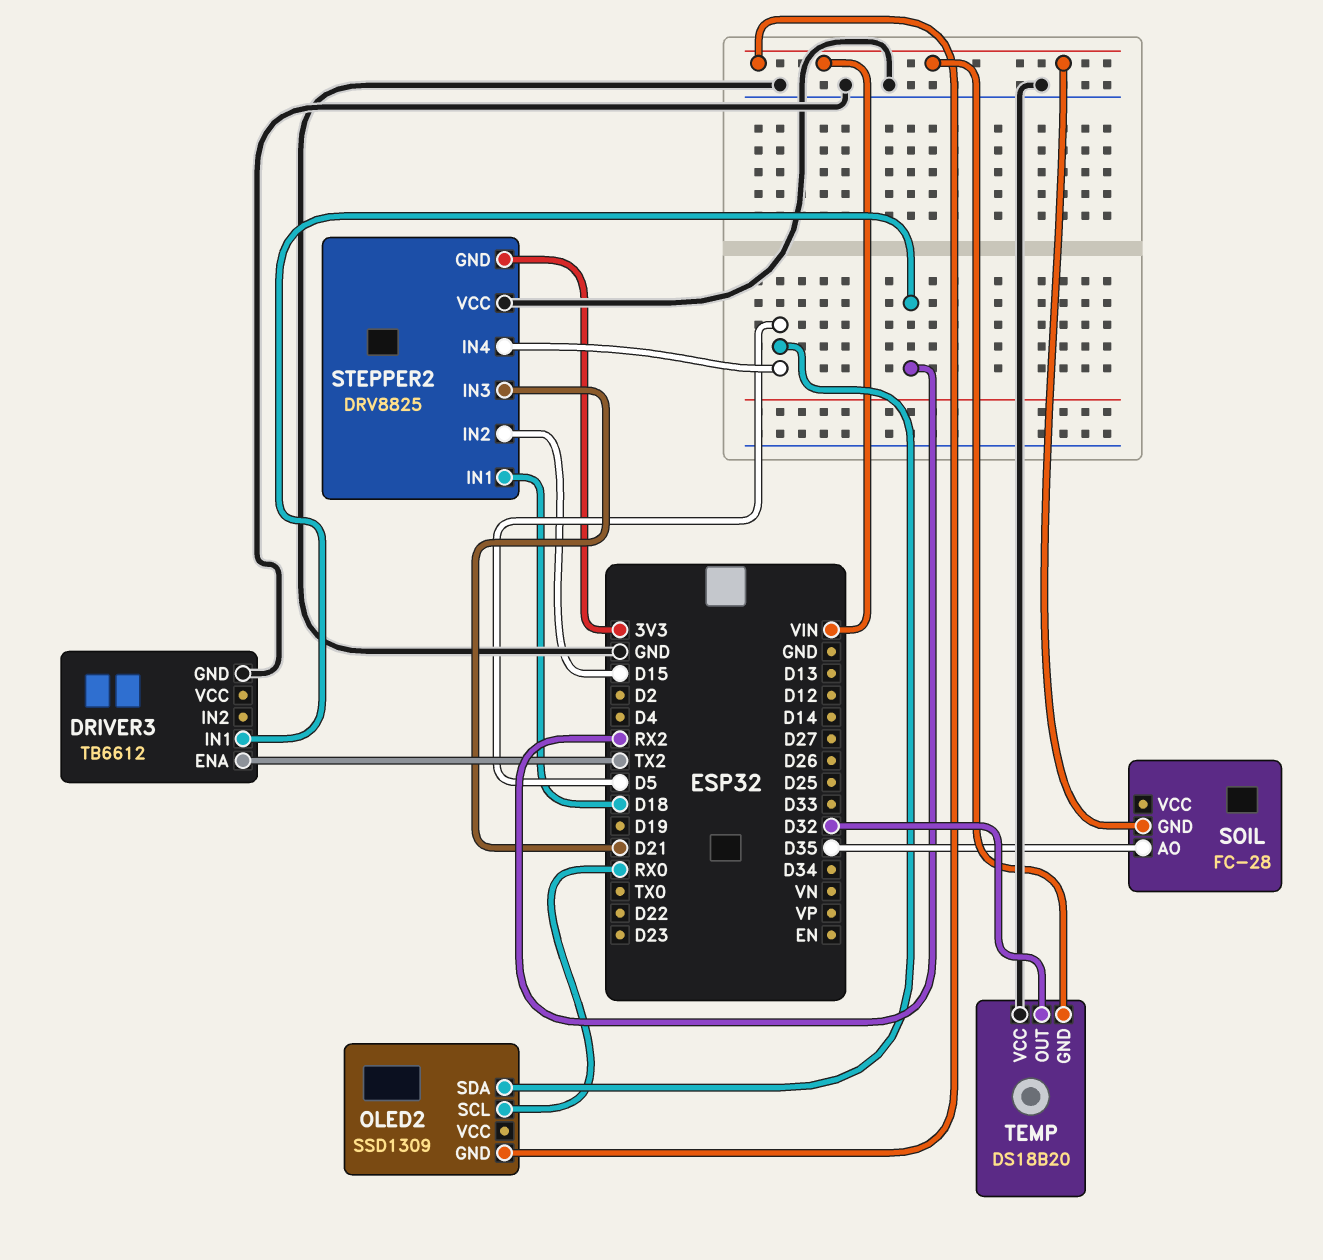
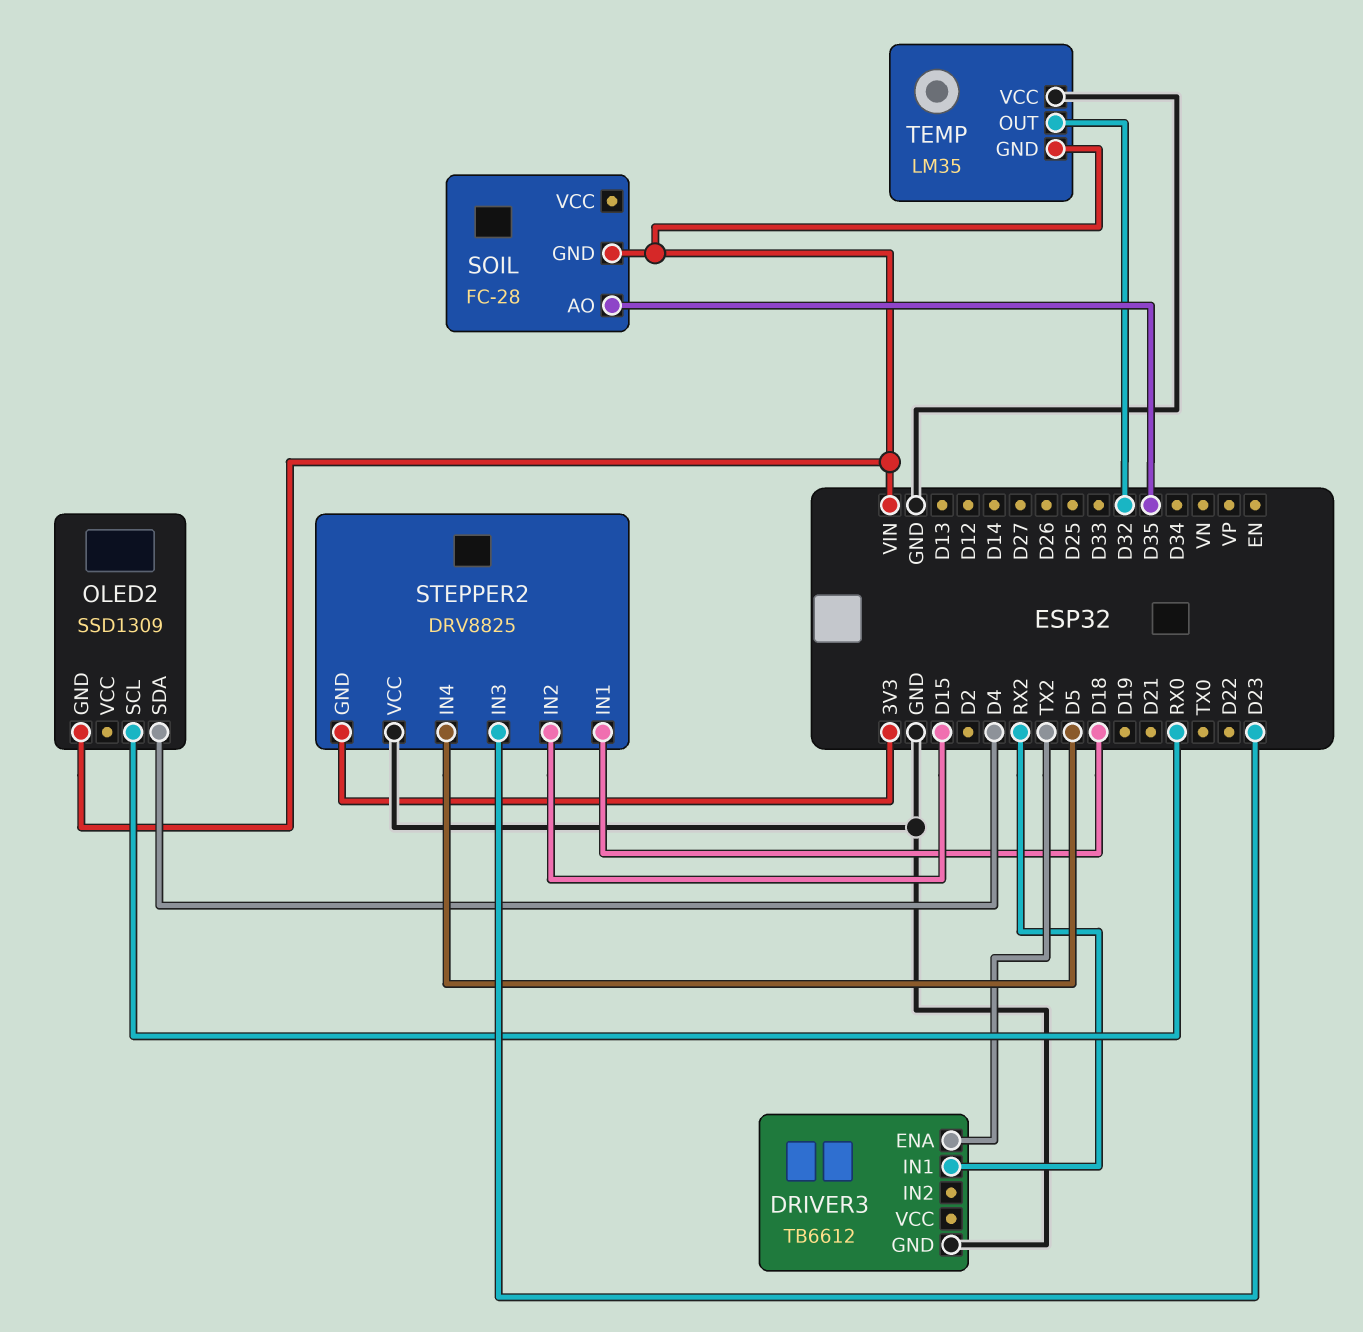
OLED2 pin SDA: D5 -> D4
STEPPER2 pin IN3: D21 -> D23
TEMP: DS18B20 -> LM35

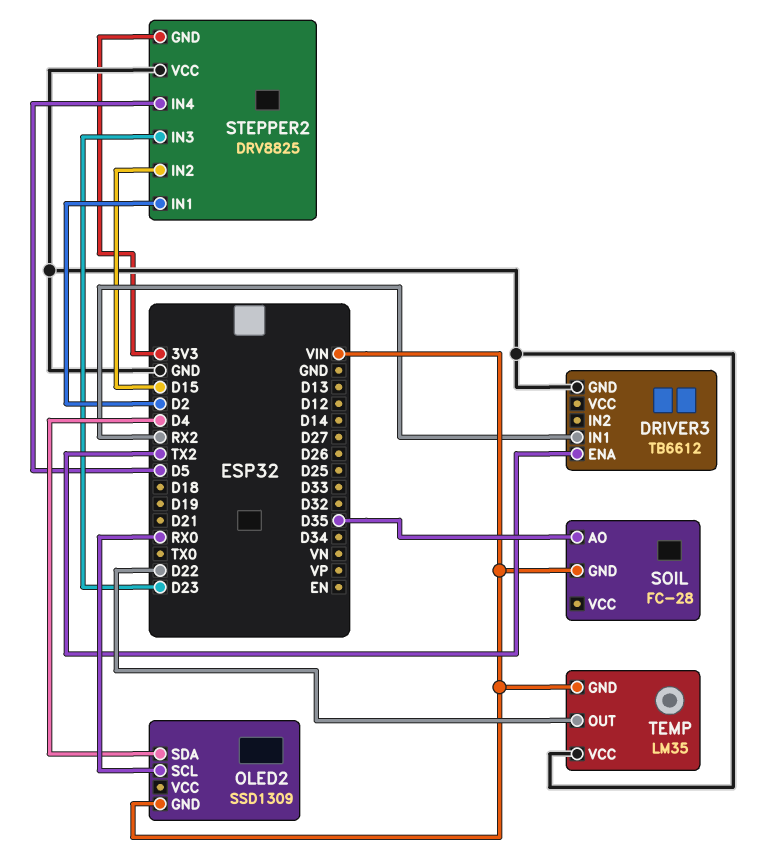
STEPPER2 pin IN1: D18 -> D2
TEMP pin OUT: D32 -> D22

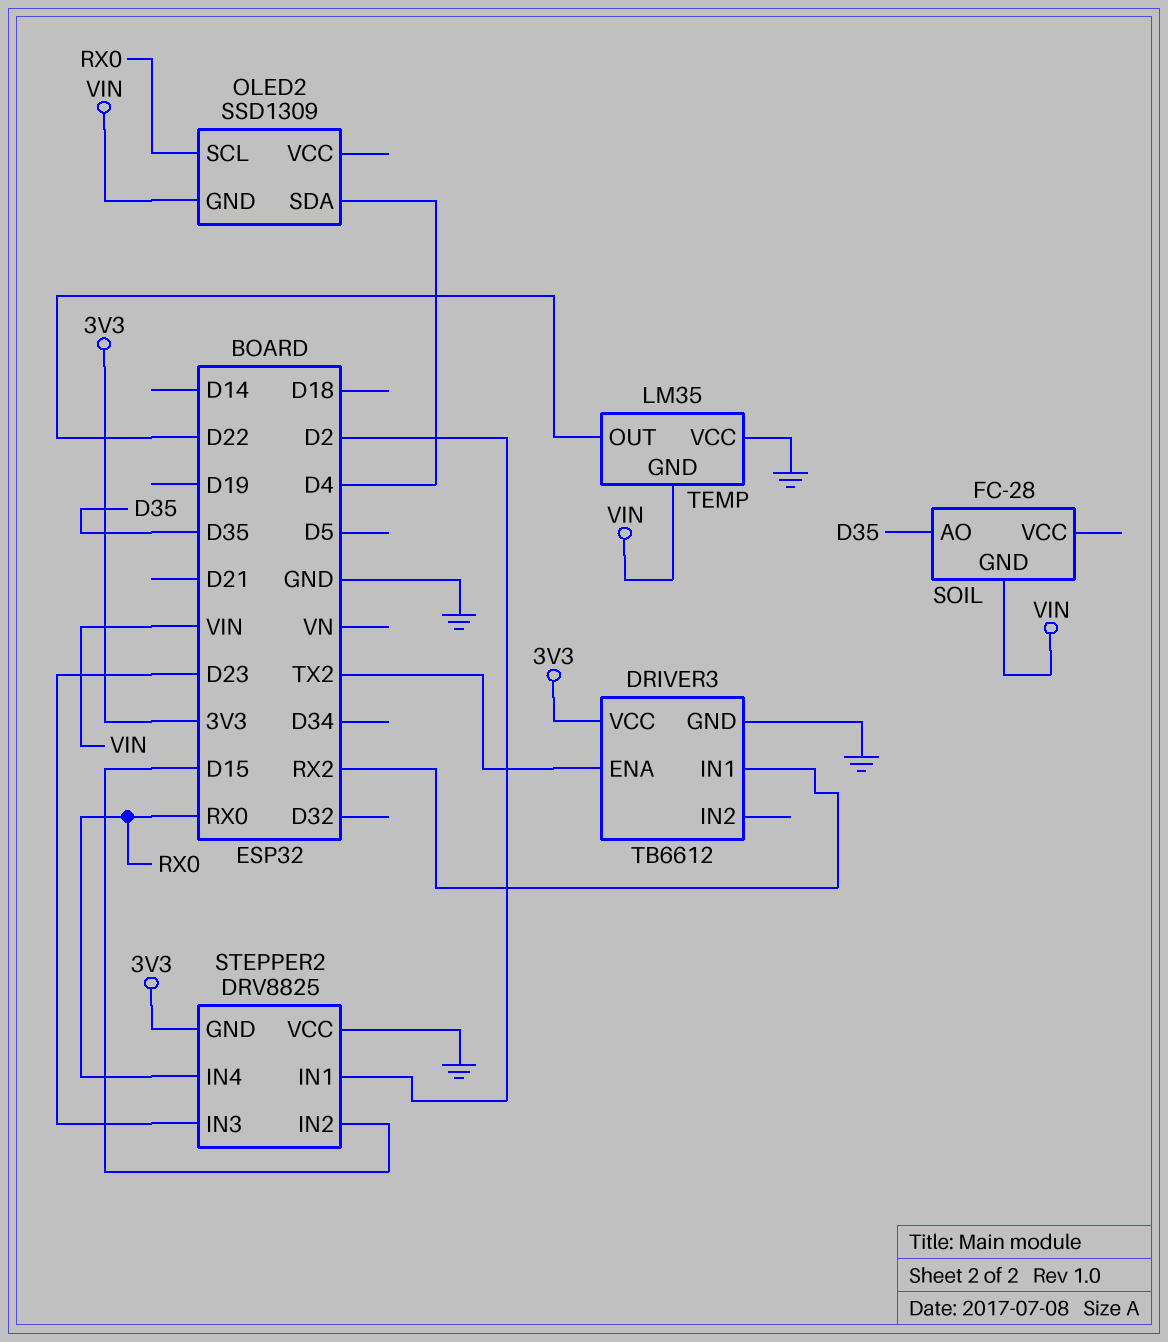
DRIVER3 pin VCC: none -> 3V3
STEPPER2 pin IN4: D5 -> RX0

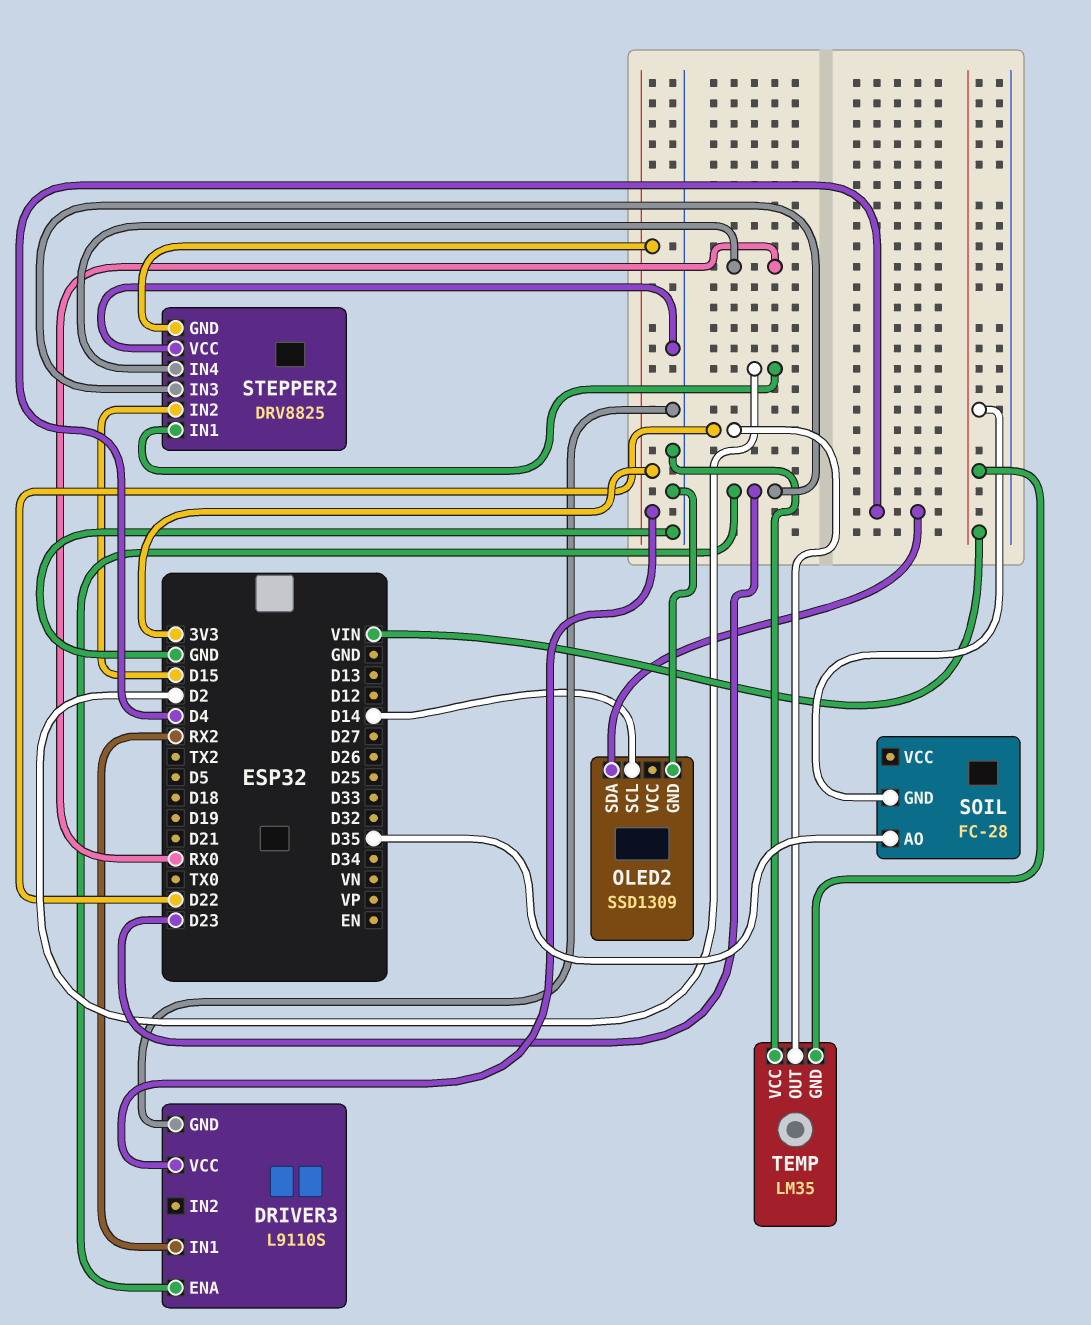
DRIVER3: TB6612 -> L9110S
DRIVER3 pin ENA: TX2 -> D23
OLED2 pin GND: VIN -> GND
OLED2 pin SCL: RX0 -> D14

